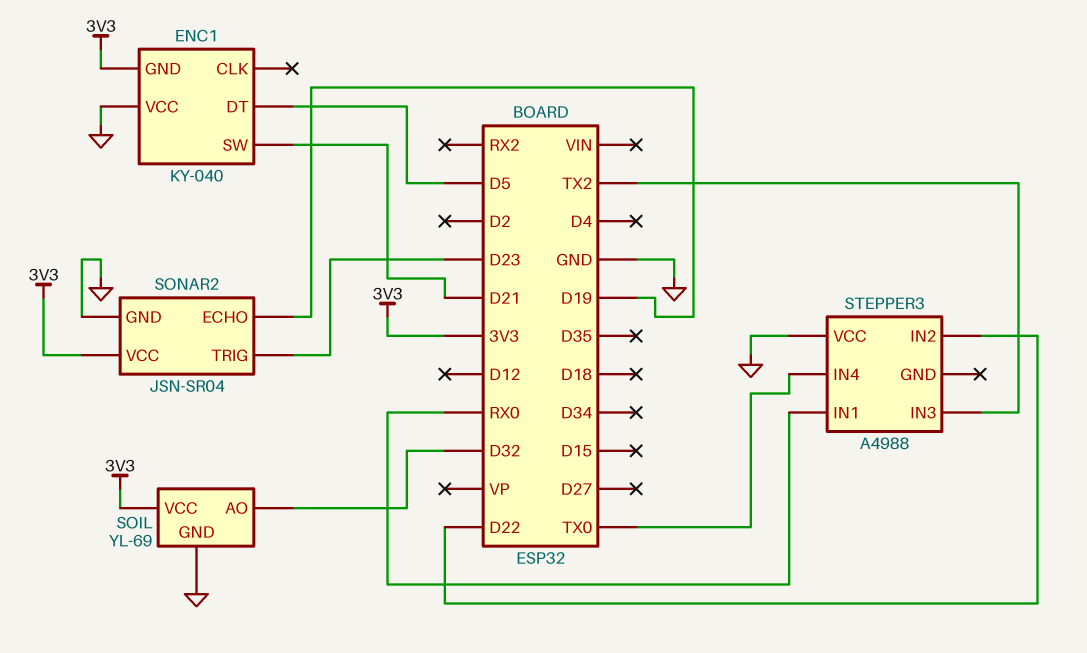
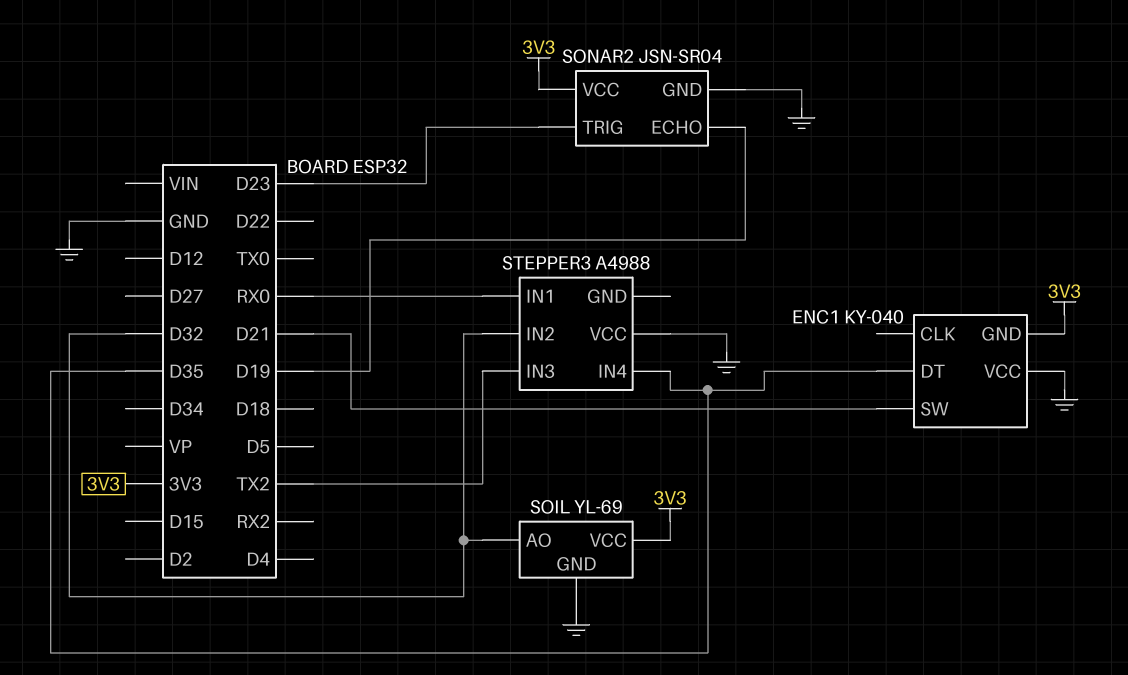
ENC1 pin DT: D5 -> D35
STEPPER3 pin IN2: D22 -> D32
STEPPER3 pin IN4: TX0 -> D35

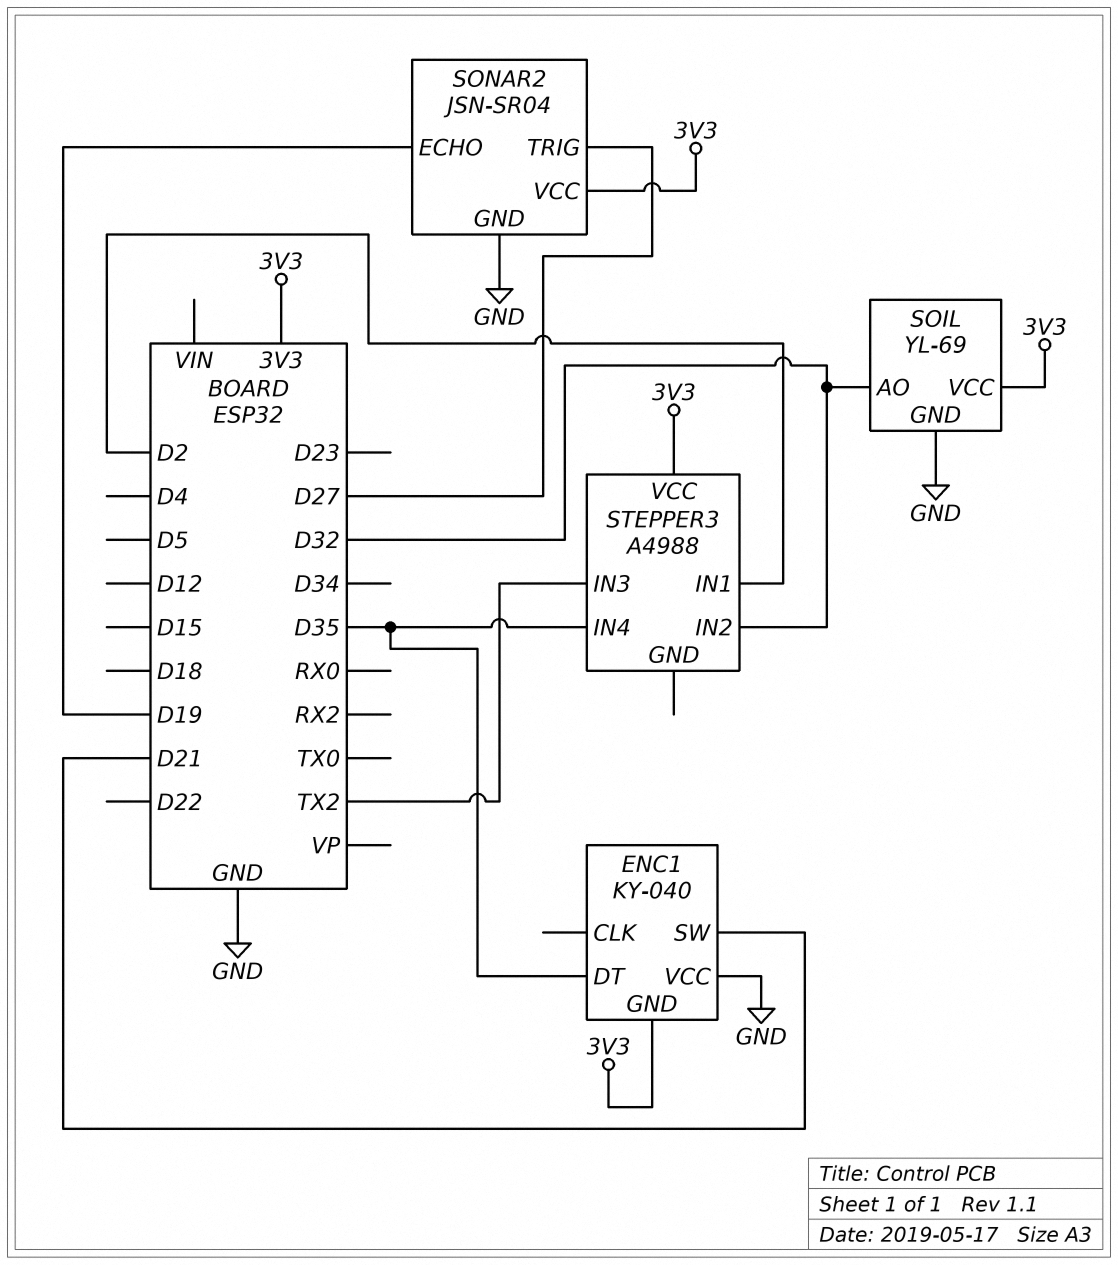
SONAR2 pin TRIG: D23 -> D27
STEPPER3 pin IN1: RX0 -> D2
STEPPER3 pin VCC: GND -> 3V3

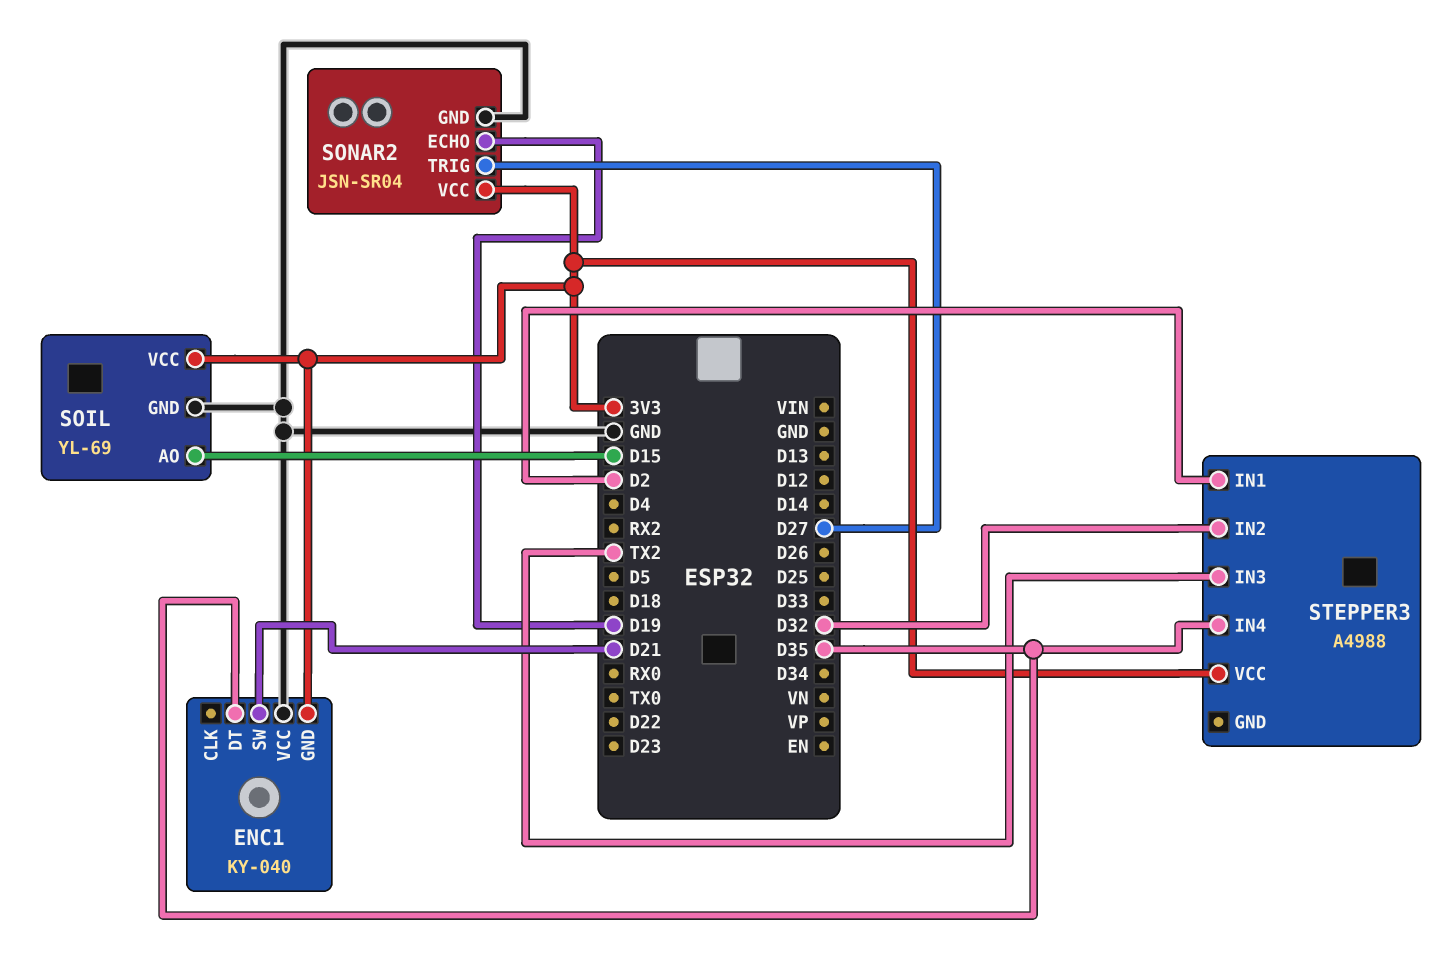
SOIL pin AO: D32 -> D15

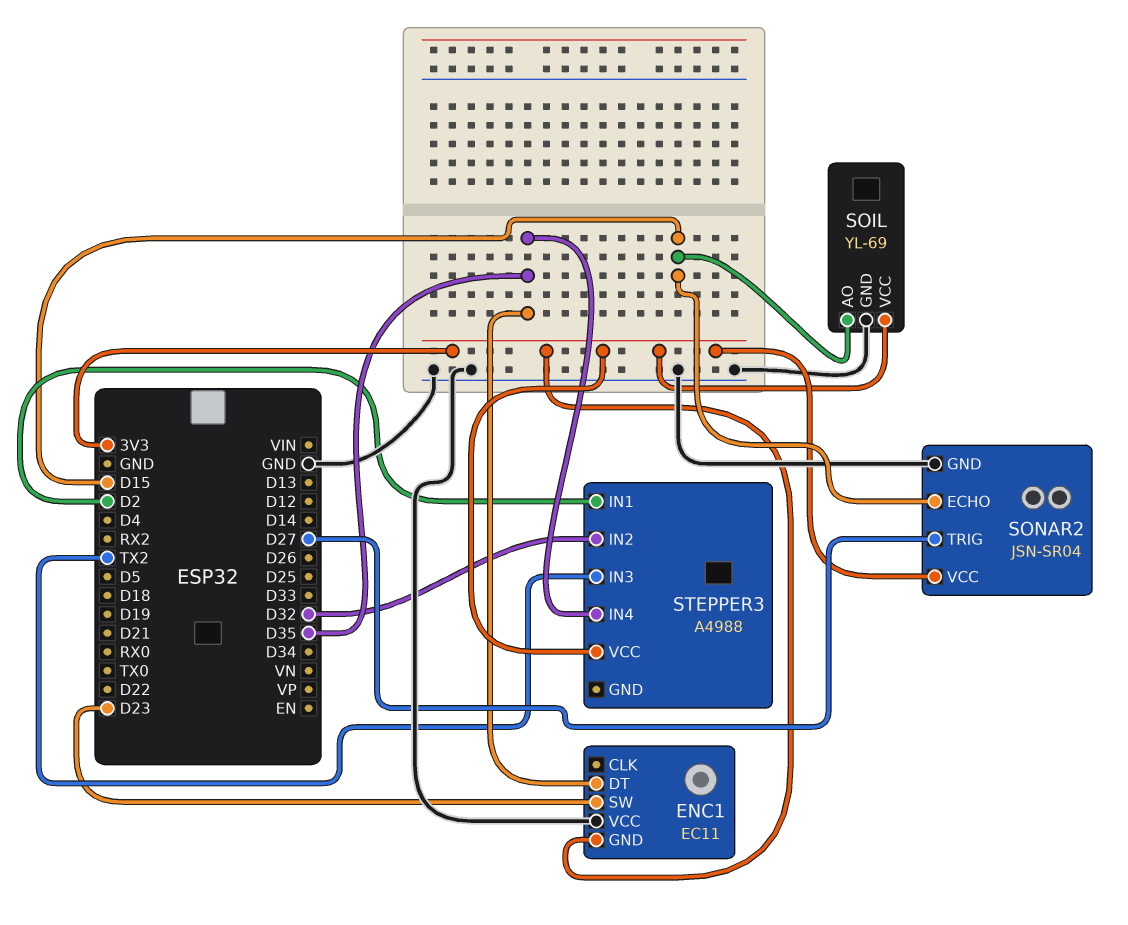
ENC1: KY-040 -> EC11
ENC1 pin SW: D21 -> D23
SONAR2 pin ECHO: D19 -> D15

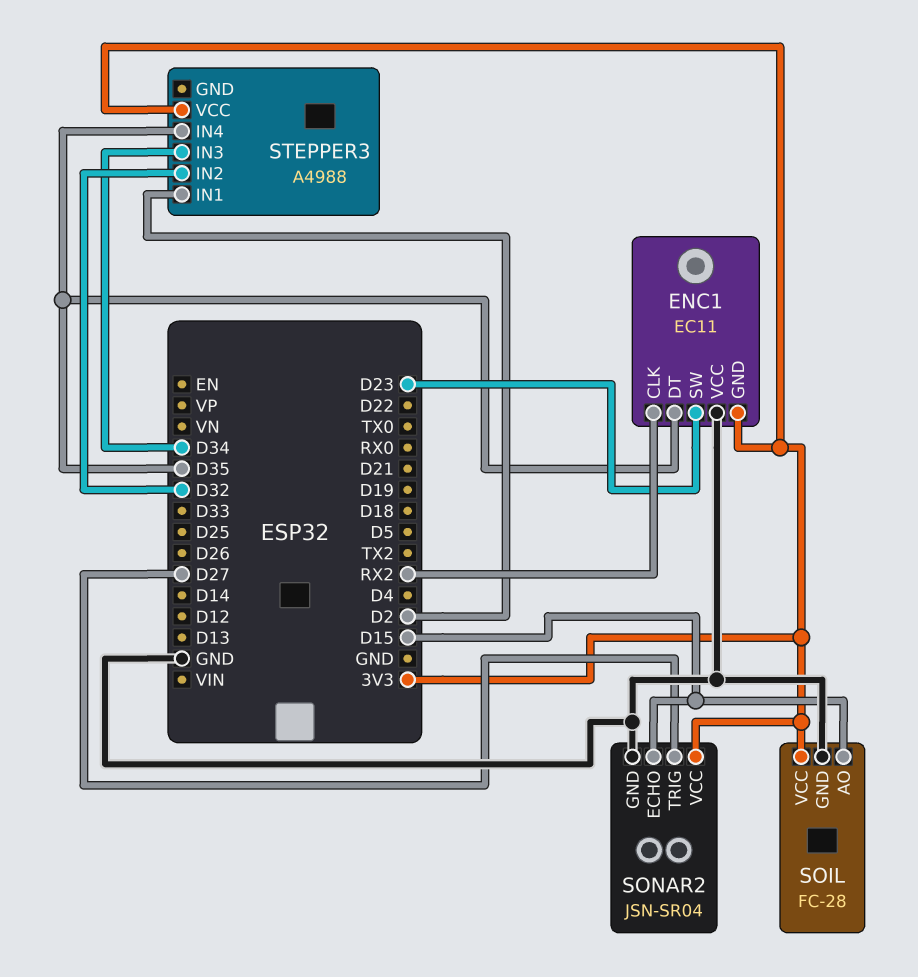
ENC1 pin CLK: none -> RX2
SOIL: YL-69 -> FC-28
STEPPER3 pin IN3: TX2 -> D34

